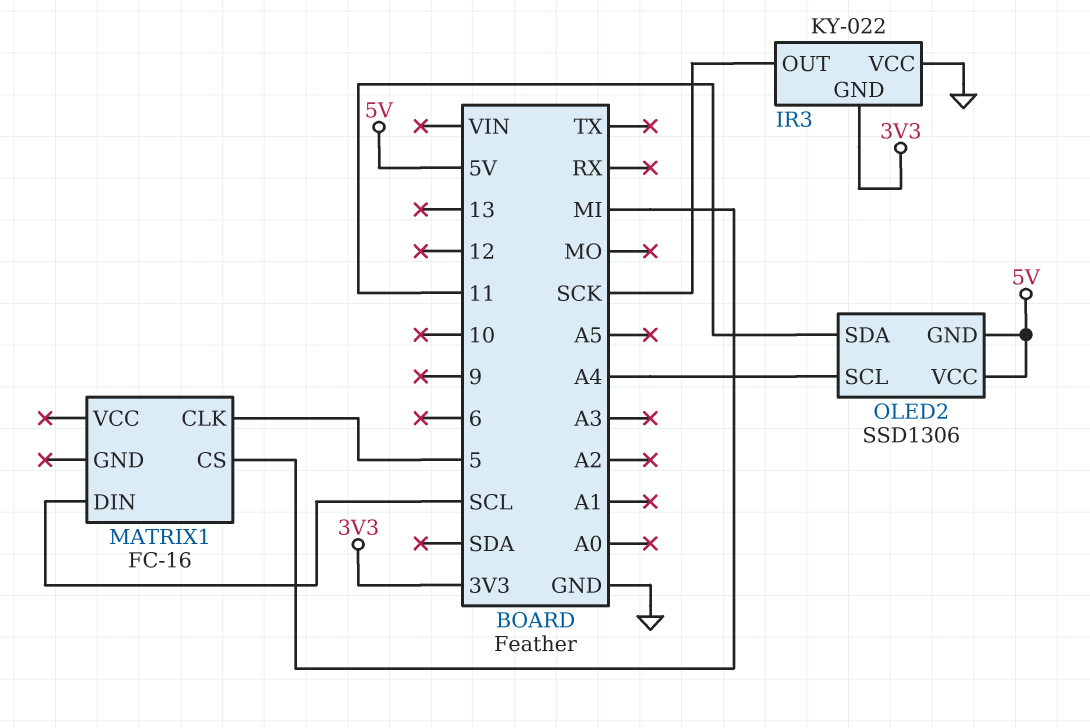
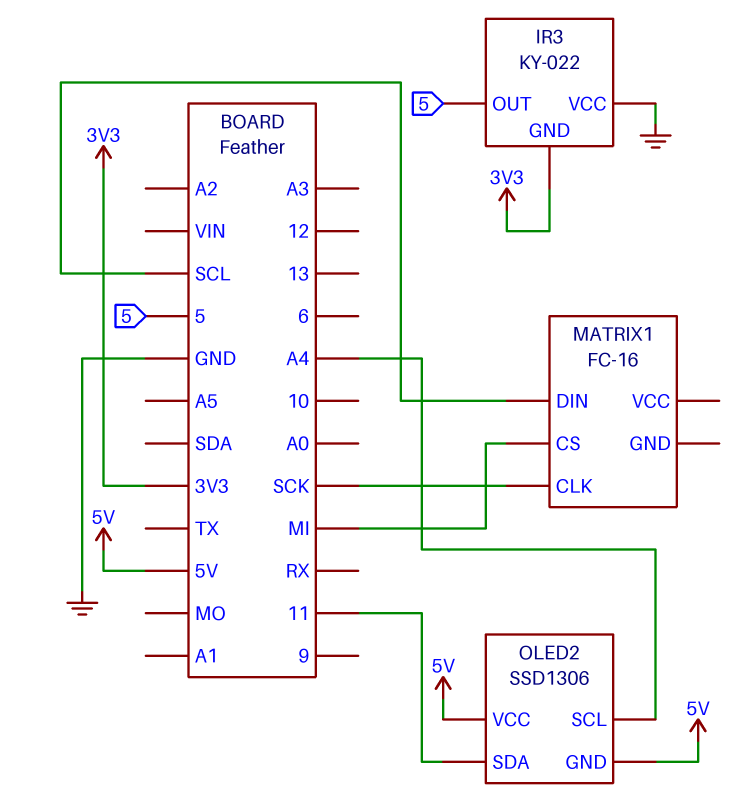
IR3 pin OUT: SCK -> 5
MATRIX1 pin CLK: 5 -> SCK

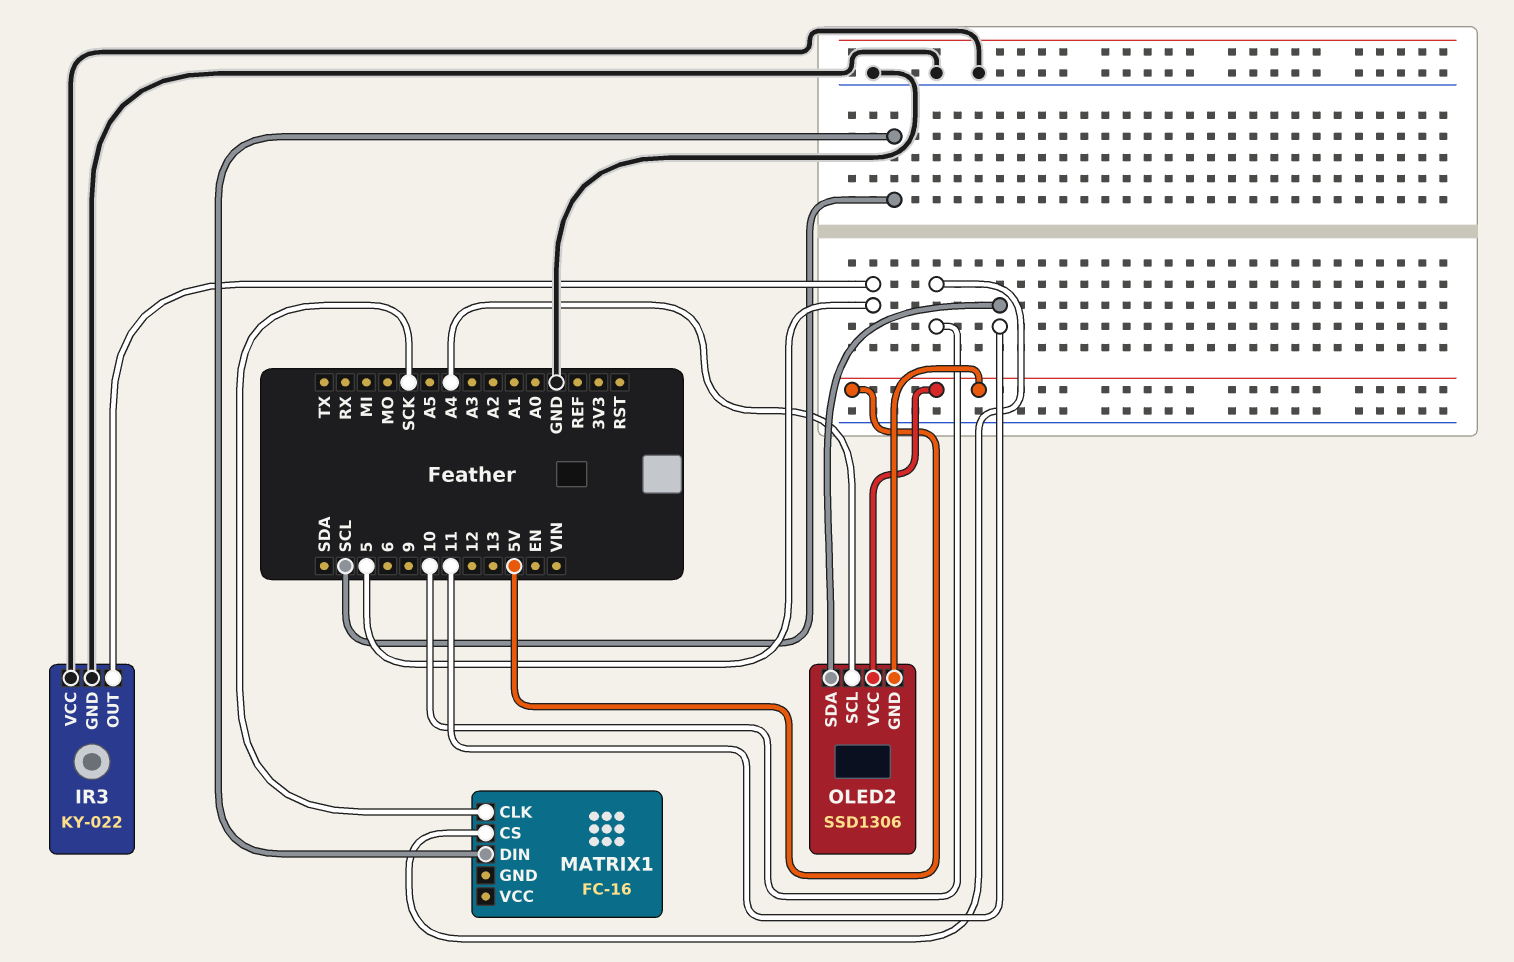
IR3 pin GND: 3V3 -> GND
MATRIX1 pin CS: MI -> 10

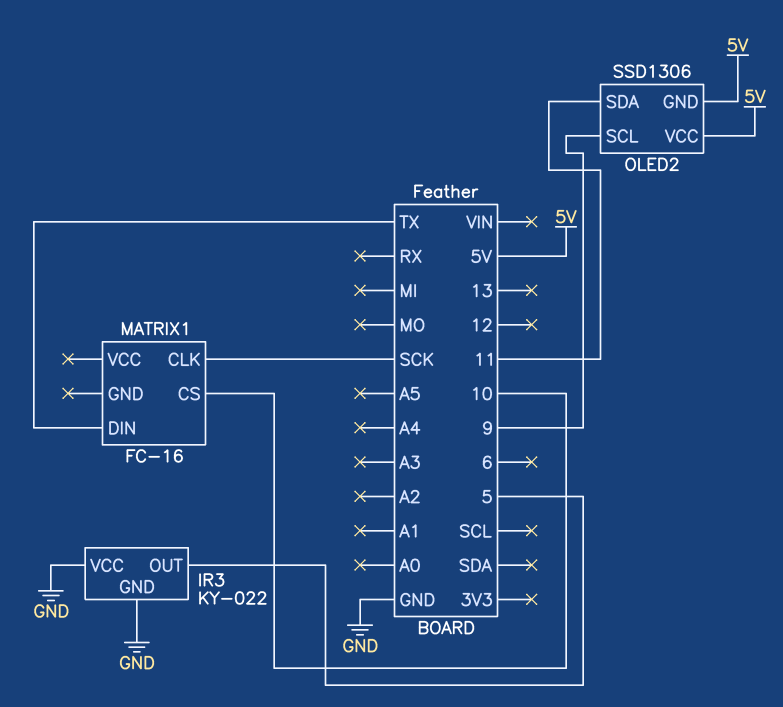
MATRIX1 pin DIN: SCL -> TX
OLED2 pin SCL: A4 -> 9

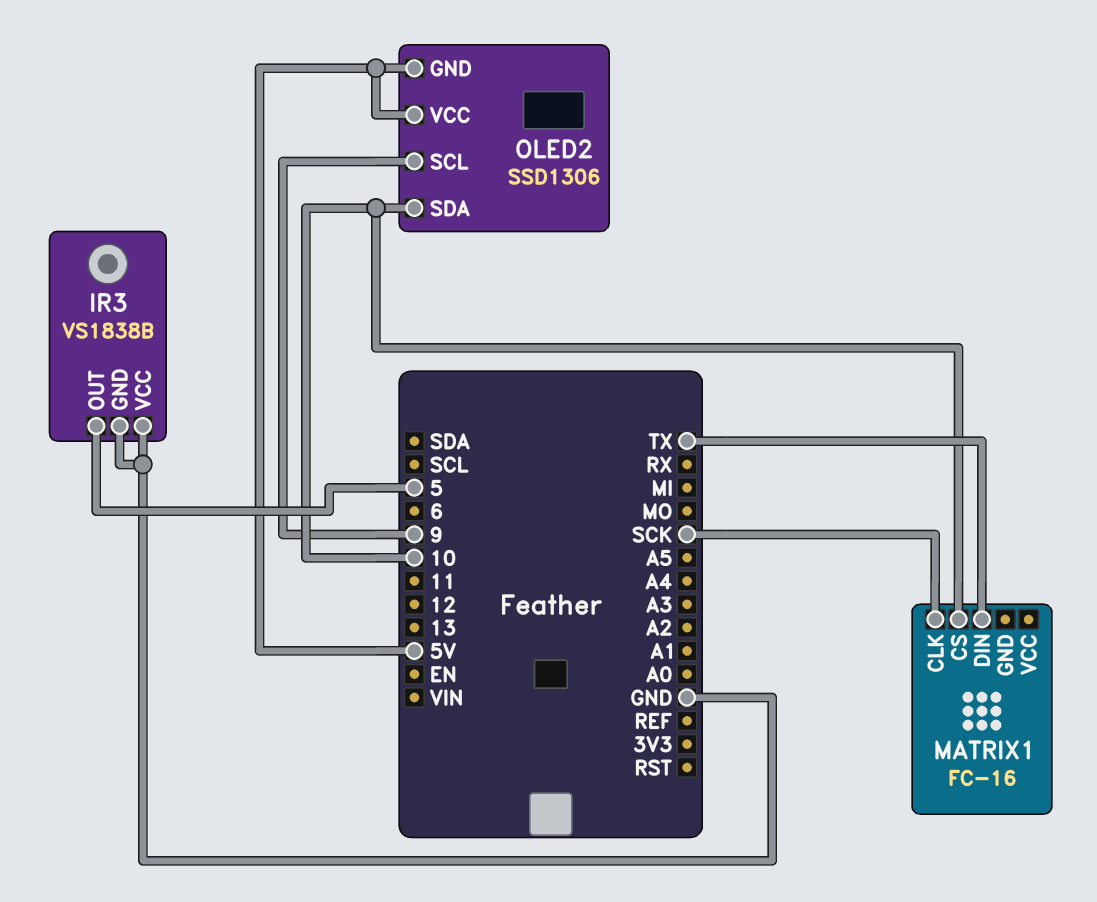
IR3: KY-022 -> VS1838B
OLED2 pin SDA: 11 -> 10

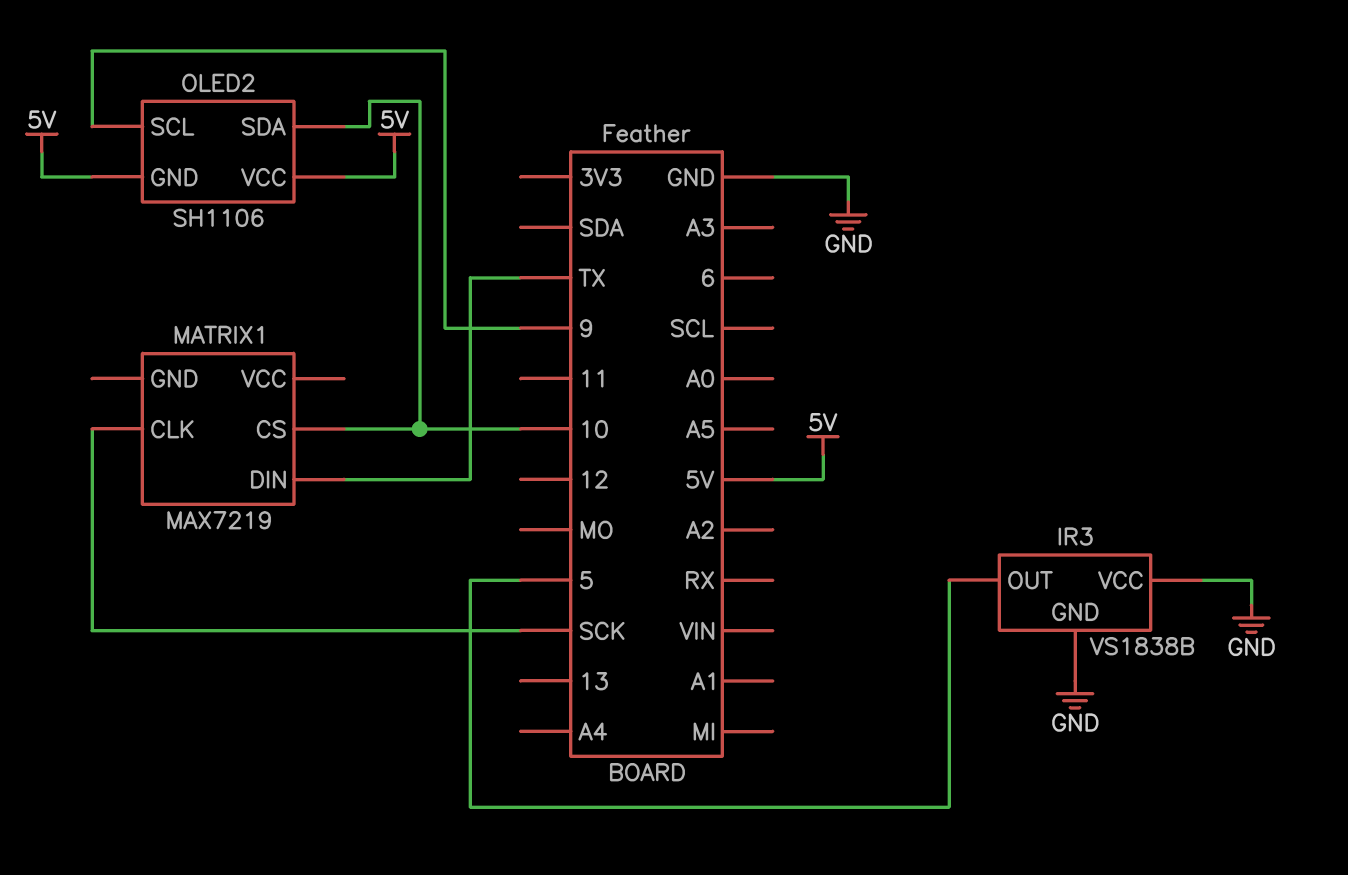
MATRIX1: FC-16 -> MAX7219
OLED2: SSD1306 -> SH1106

